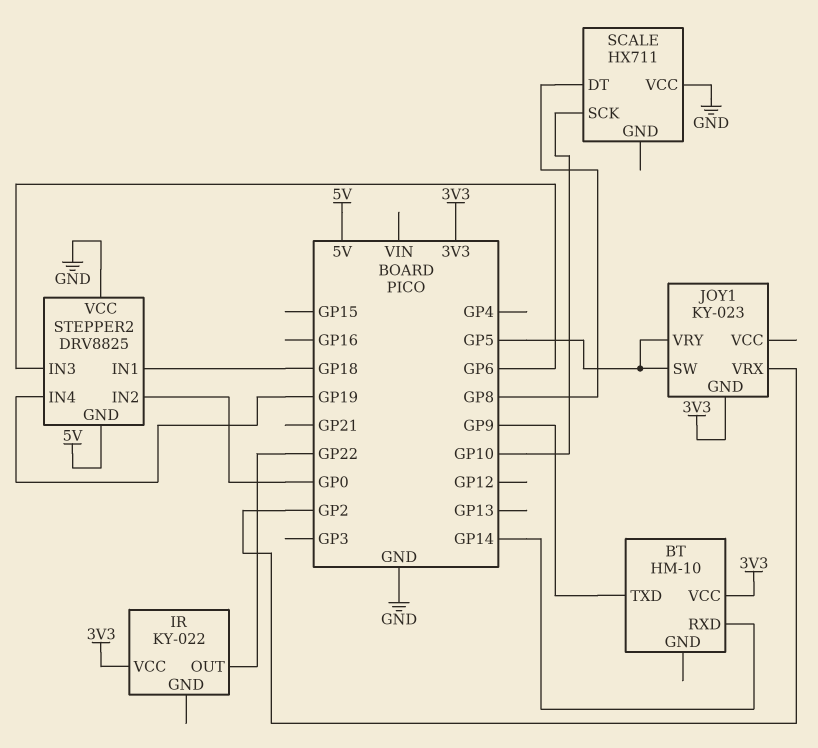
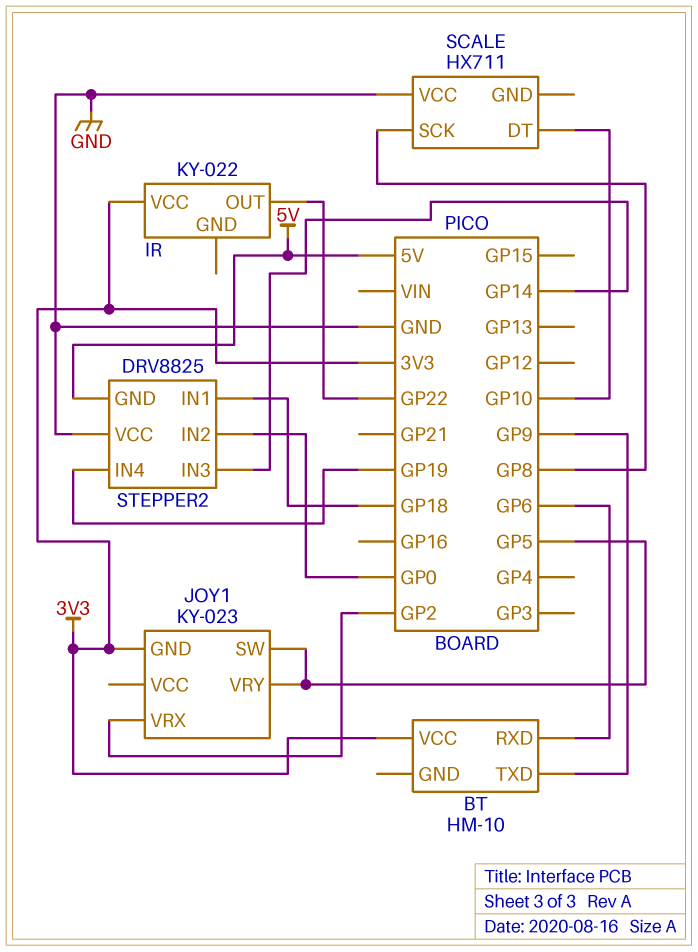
BT pin RXD: GP14 -> GP6
SCALE pin DT: GP8 -> GP10
SCALE pin SCK: GP10 -> GP8
STEPPER2 pin IN3: GP6 -> GP14

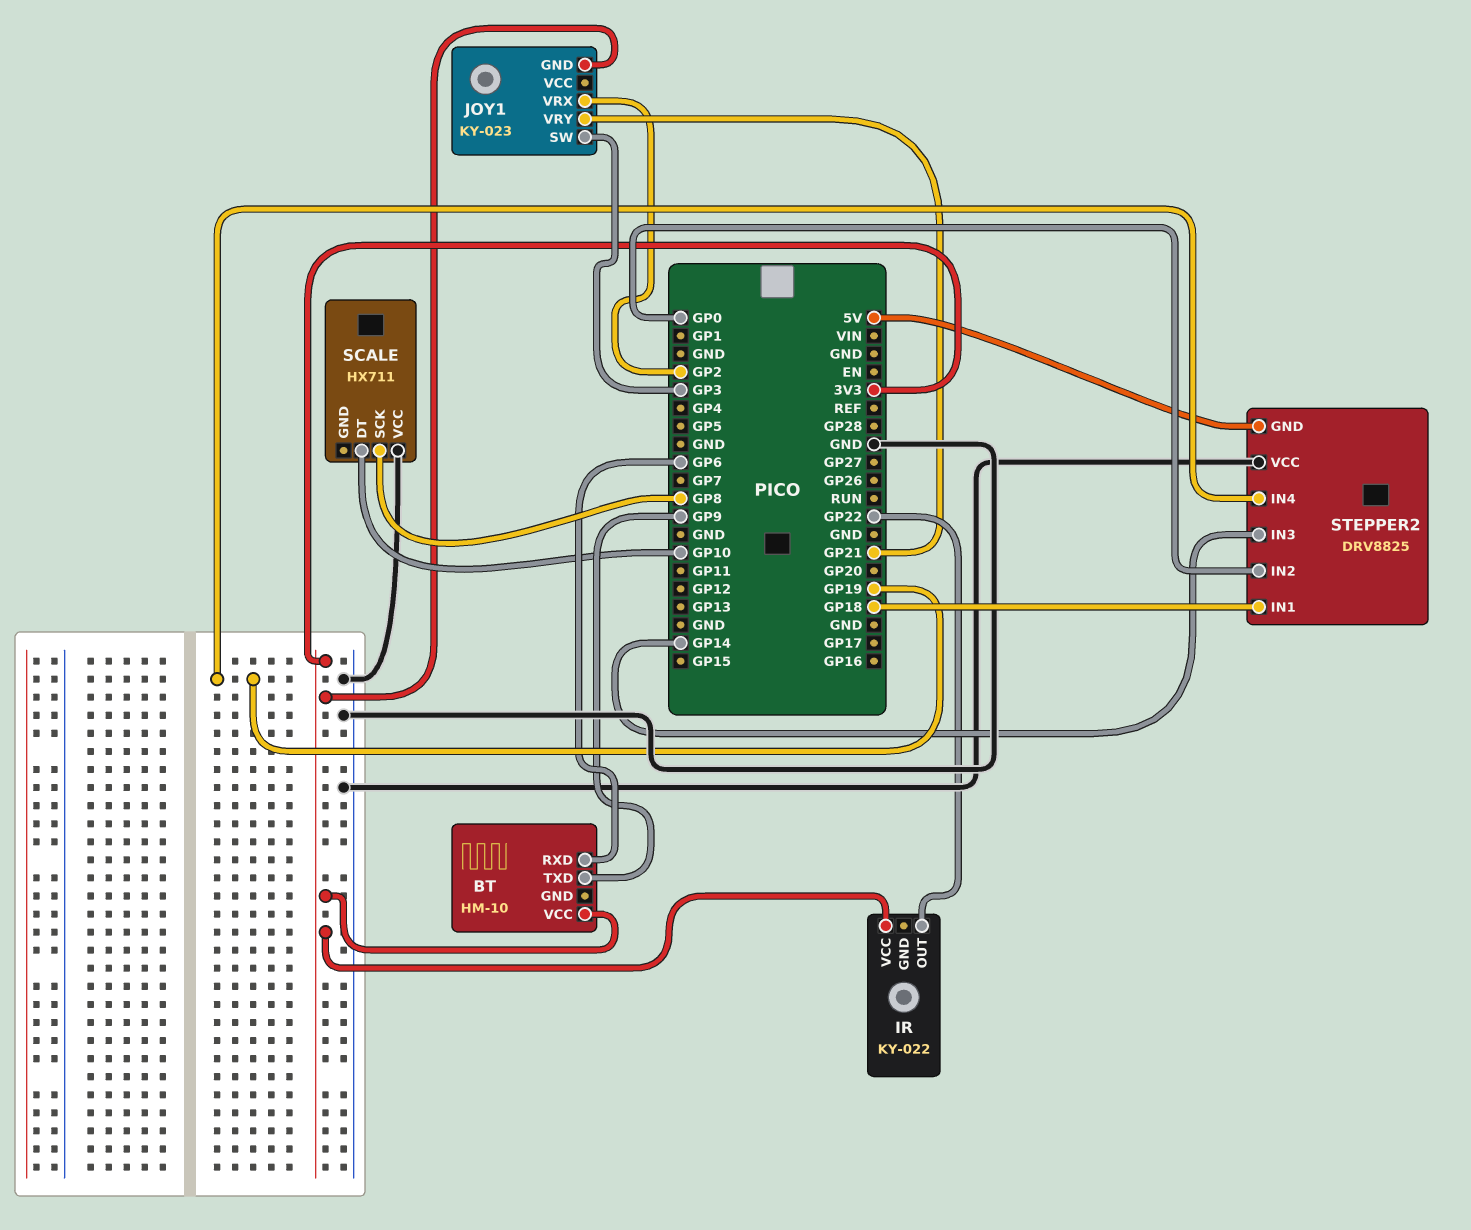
JOY1 pin SW: GP5 -> GP3
JOY1 pin VRY: GP5 -> GP21

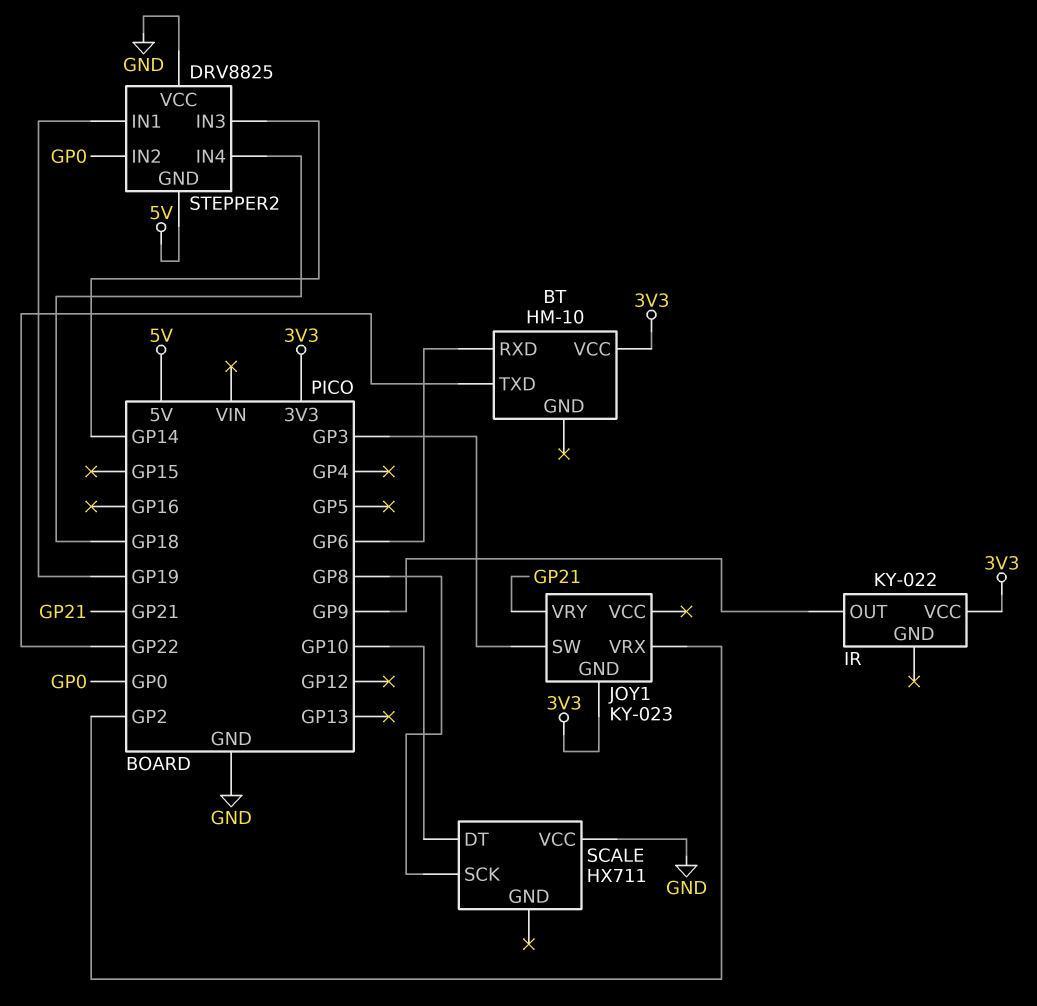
BT pin TXD: GP9 -> GP22
IR pin OUT: GP22 -> GP9
STEPPER2 pin IN1: GP18 -> GP19
STEPPER2 pin IN4: GP19 -> GP18

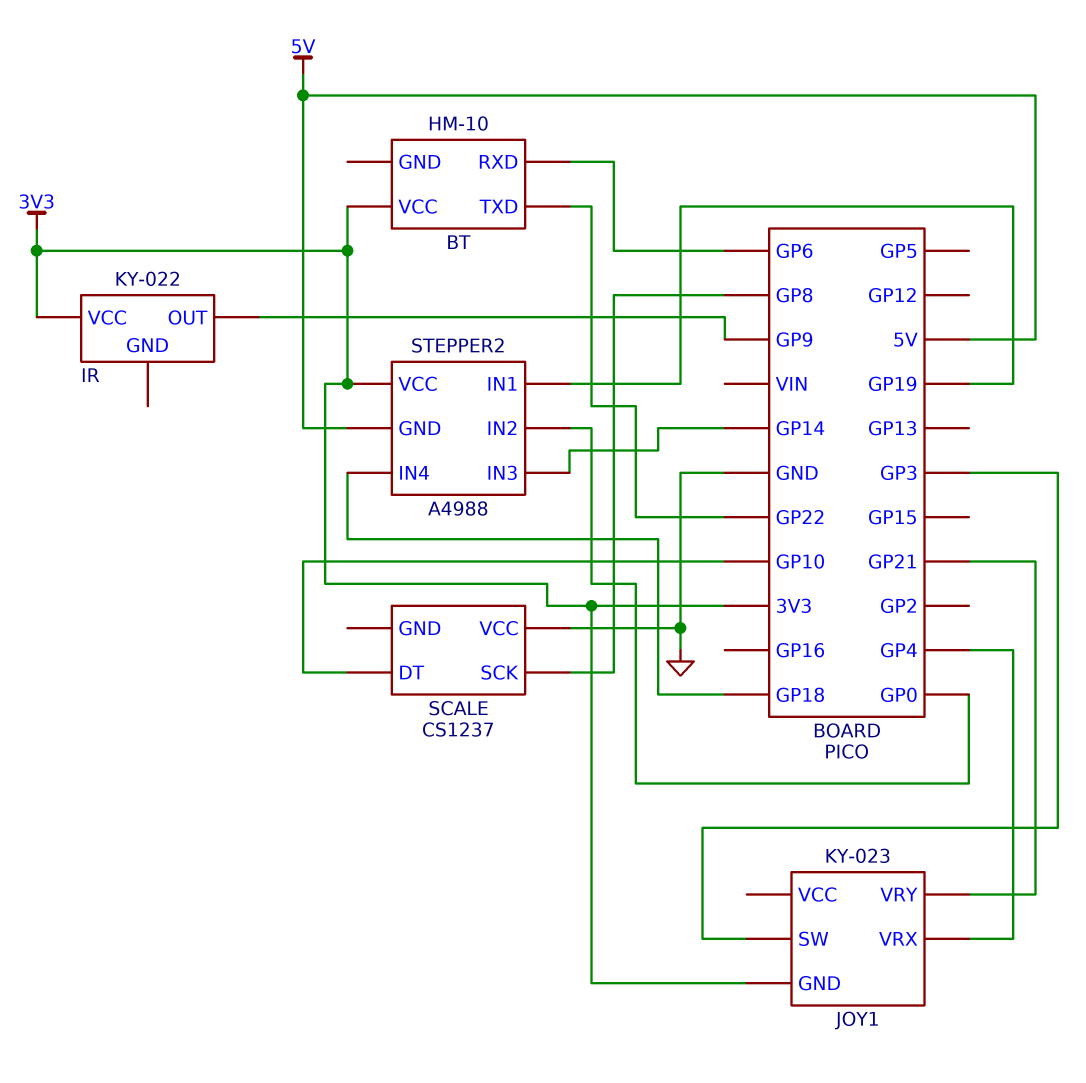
JOY1 pin VRX: GP2 -> GP4
SCALE: HX711 -> CS1237
STEPPER2: DRV8825 -> A4988
STEPPER2 pin VCC: GND -> 3V3

